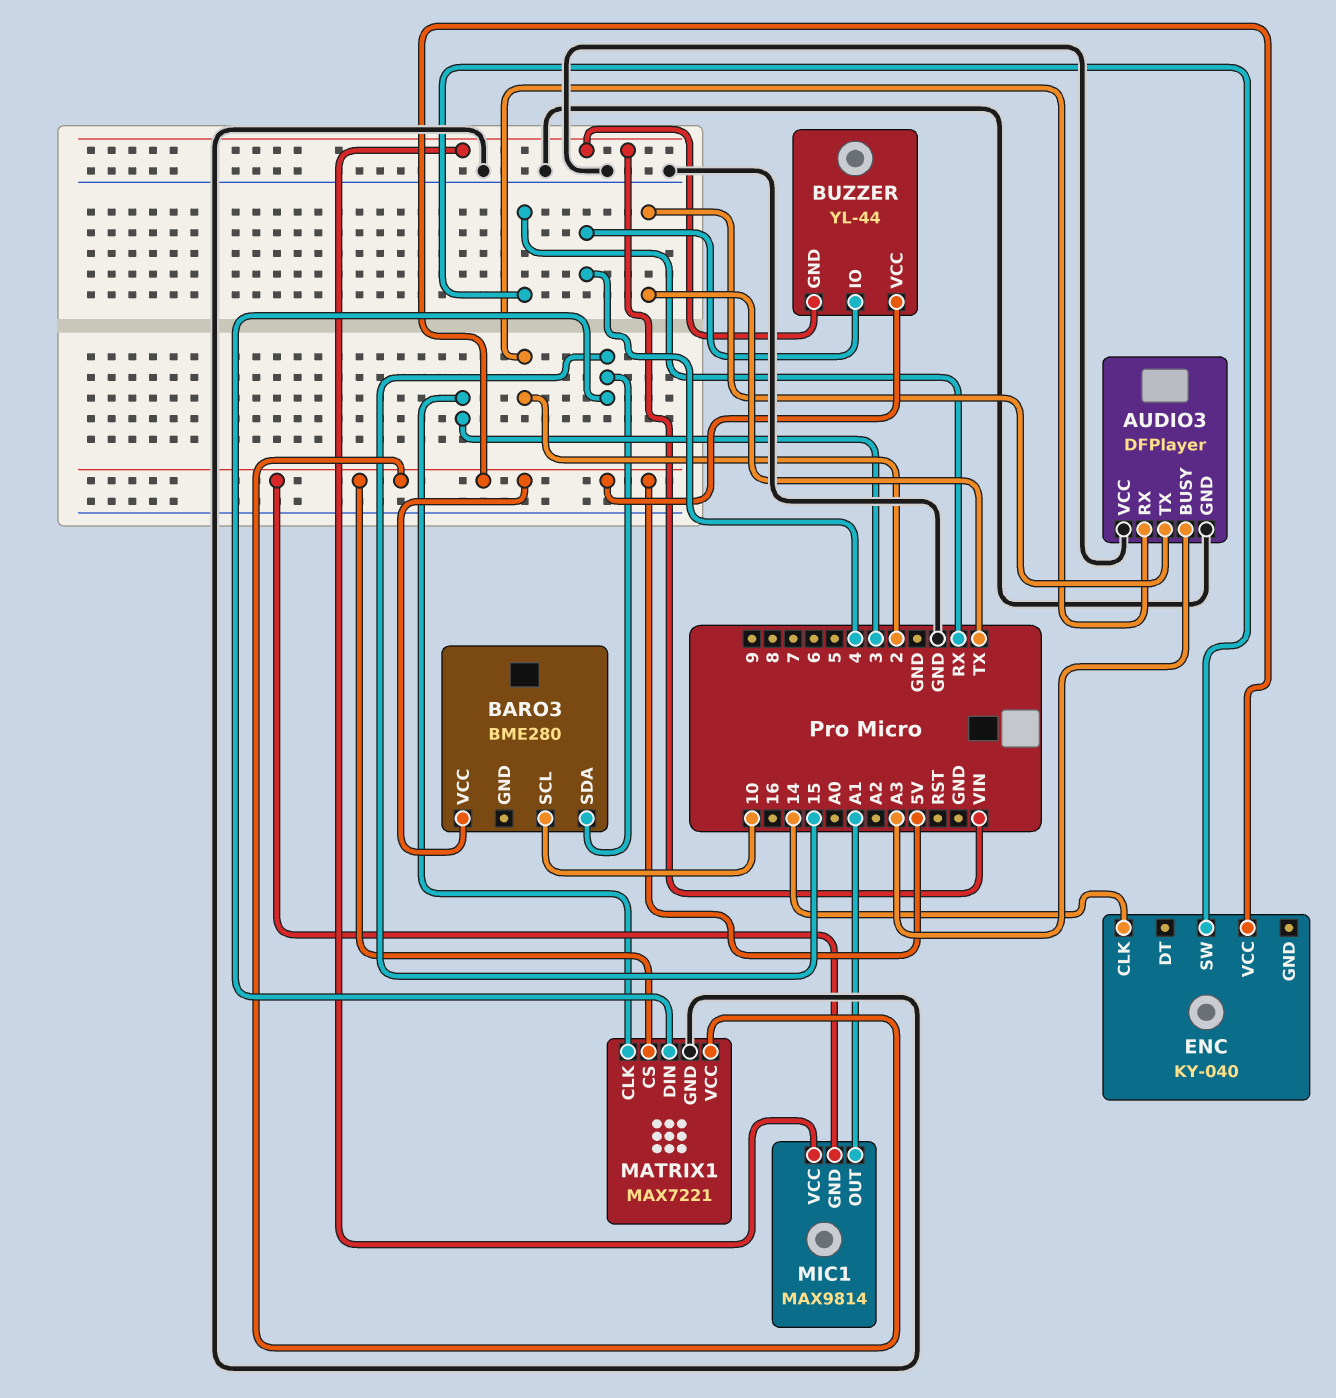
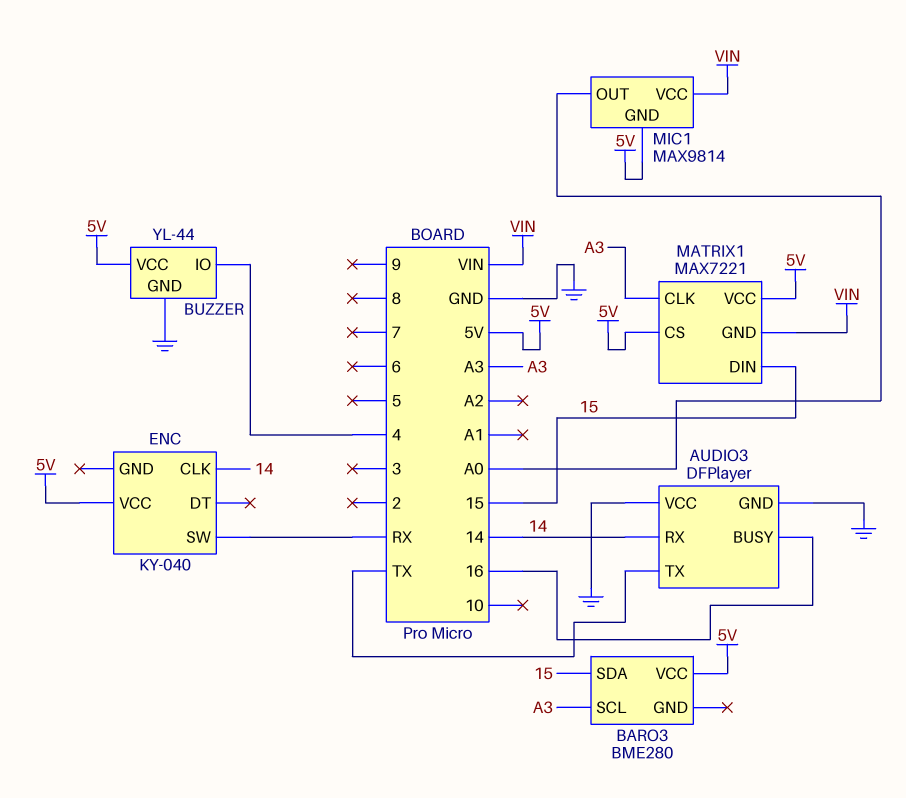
AUDIO3 pin BUSY: A3 -> 16
AUDIO3 pin RX: 2 -> 14
BARO3 pin SCL: 10 -> A3
BUZZER pin GND: VIN -> GND
MATRIX1 pin CLK: 3 -> A3
MATRIX1 pin GND: GND -> VIN
MIC1 pin OUT: A1 -> A0

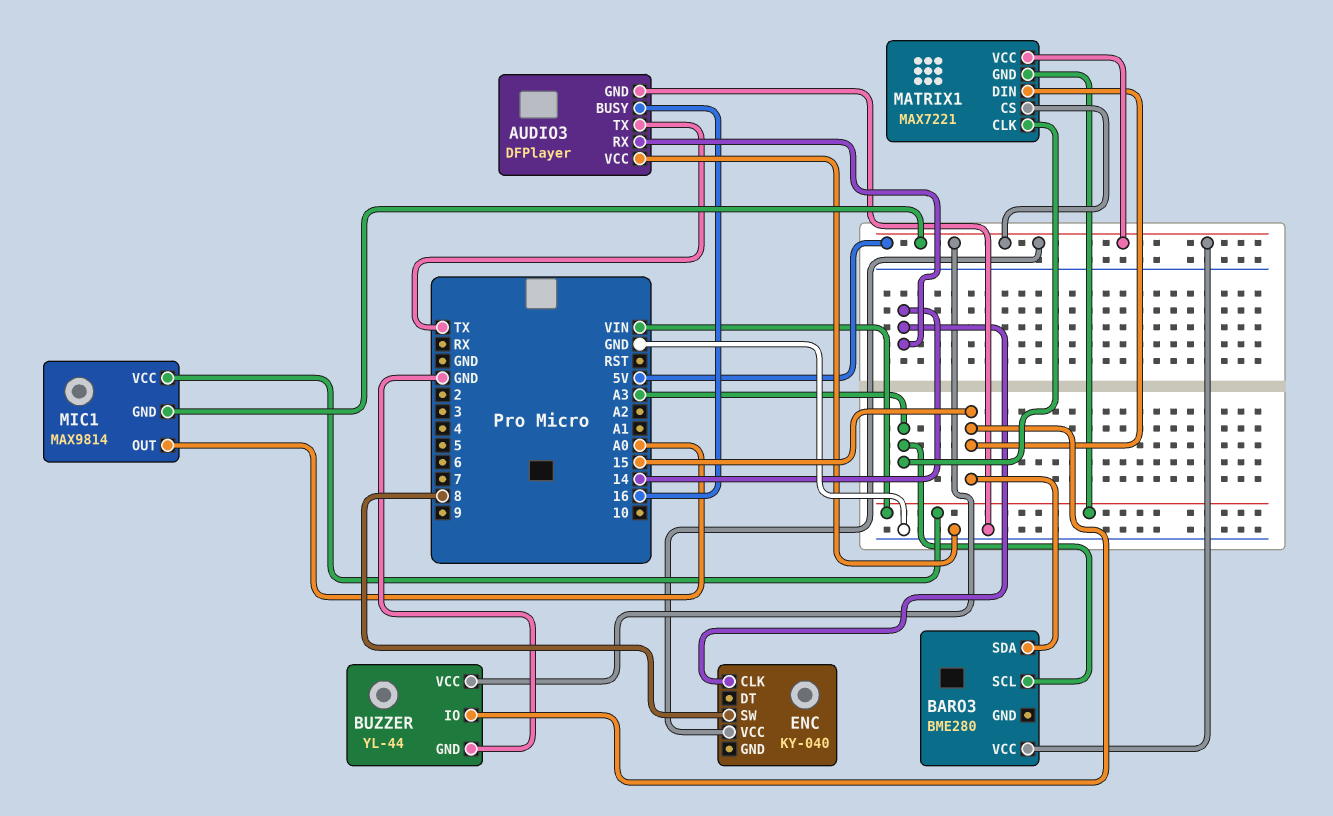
BUZZER pin IO: 4 -> 15
ENC pin SW: RX -> 8

